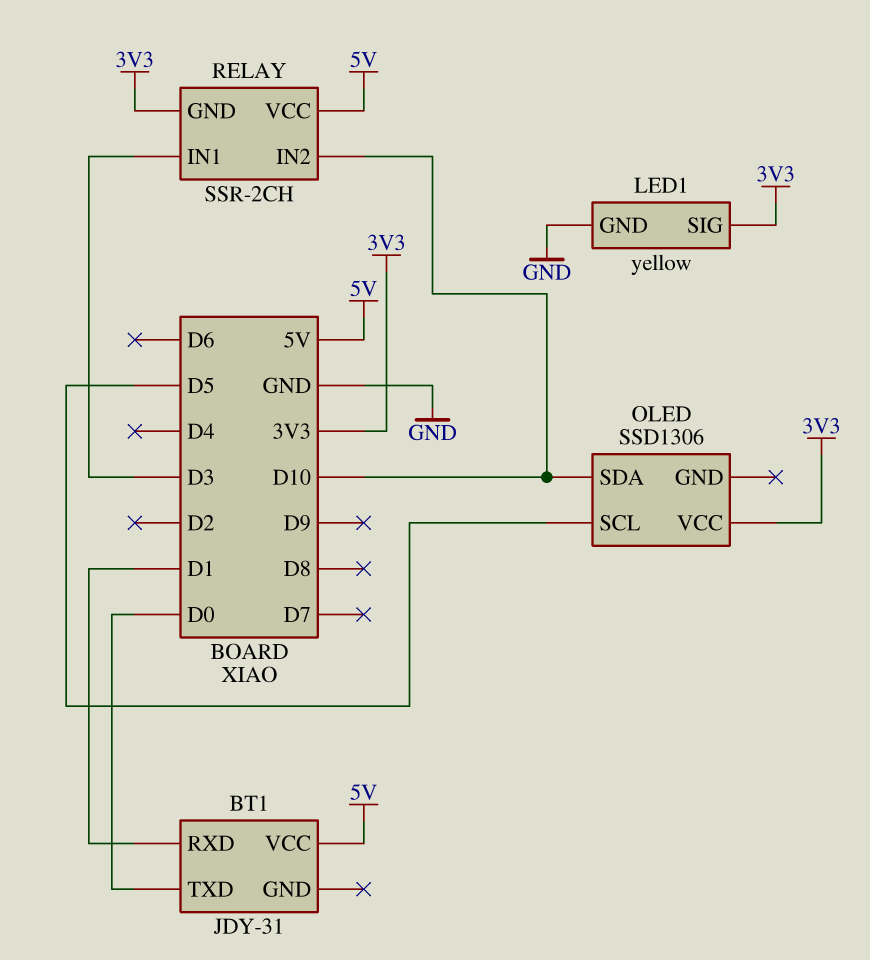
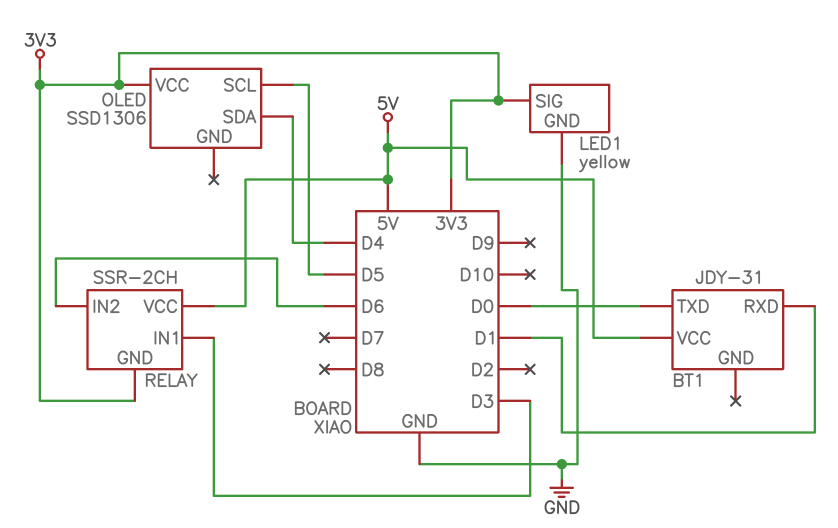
OLED pin SDA: D10 -> D4
RELAY pin IN2: D10 -> D6

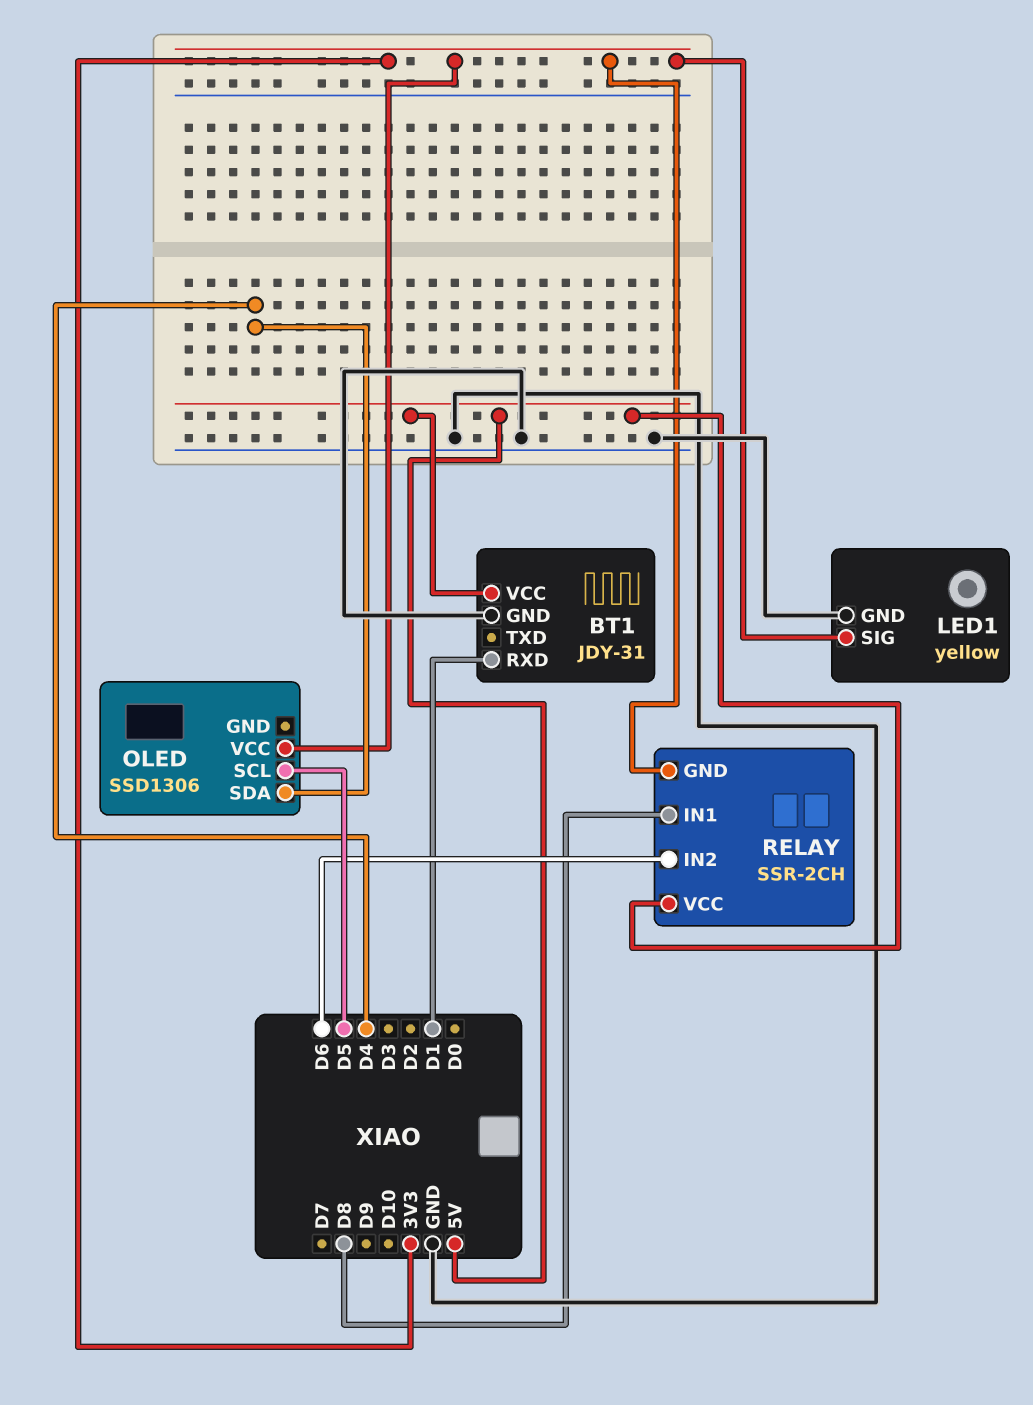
BT1 pin GND: none -> GND
BT1 pin TXD: D0 -> none
RELAY pin IN1: D3 -> D8

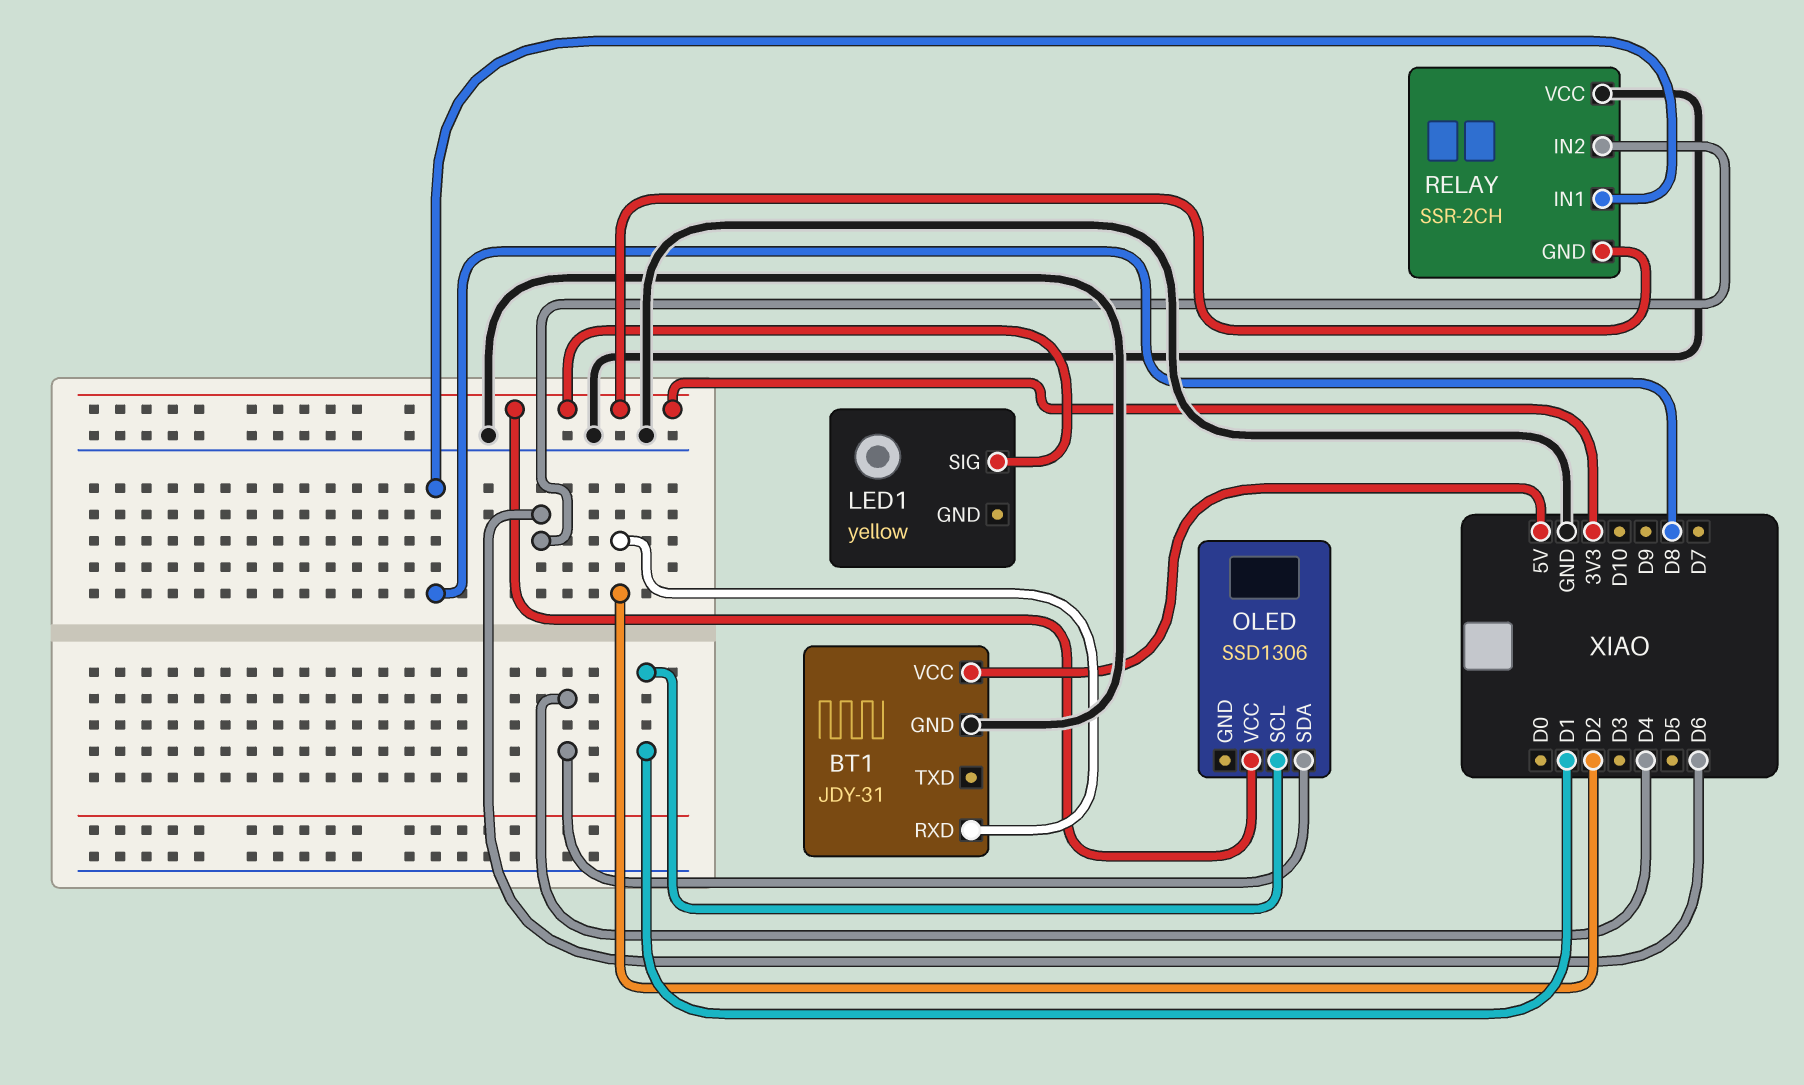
BT1 pin RXD: D1 -> D2
LED1 pin GND: GND -> none
OLED pin SCL: D5 -> D1
RELAY pin VCC: 5V -> GND

